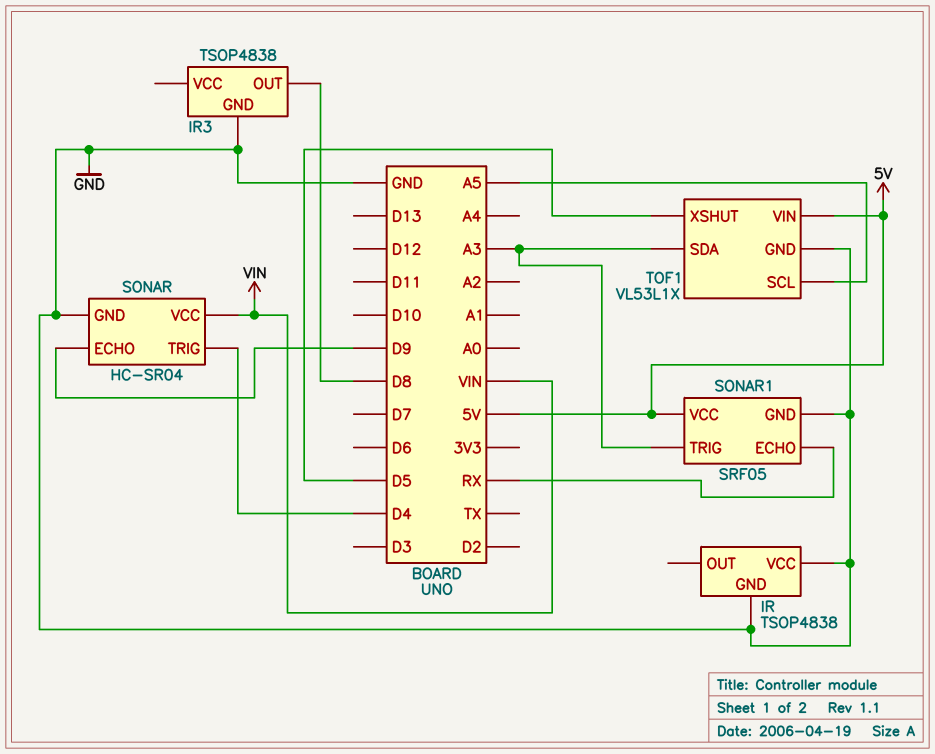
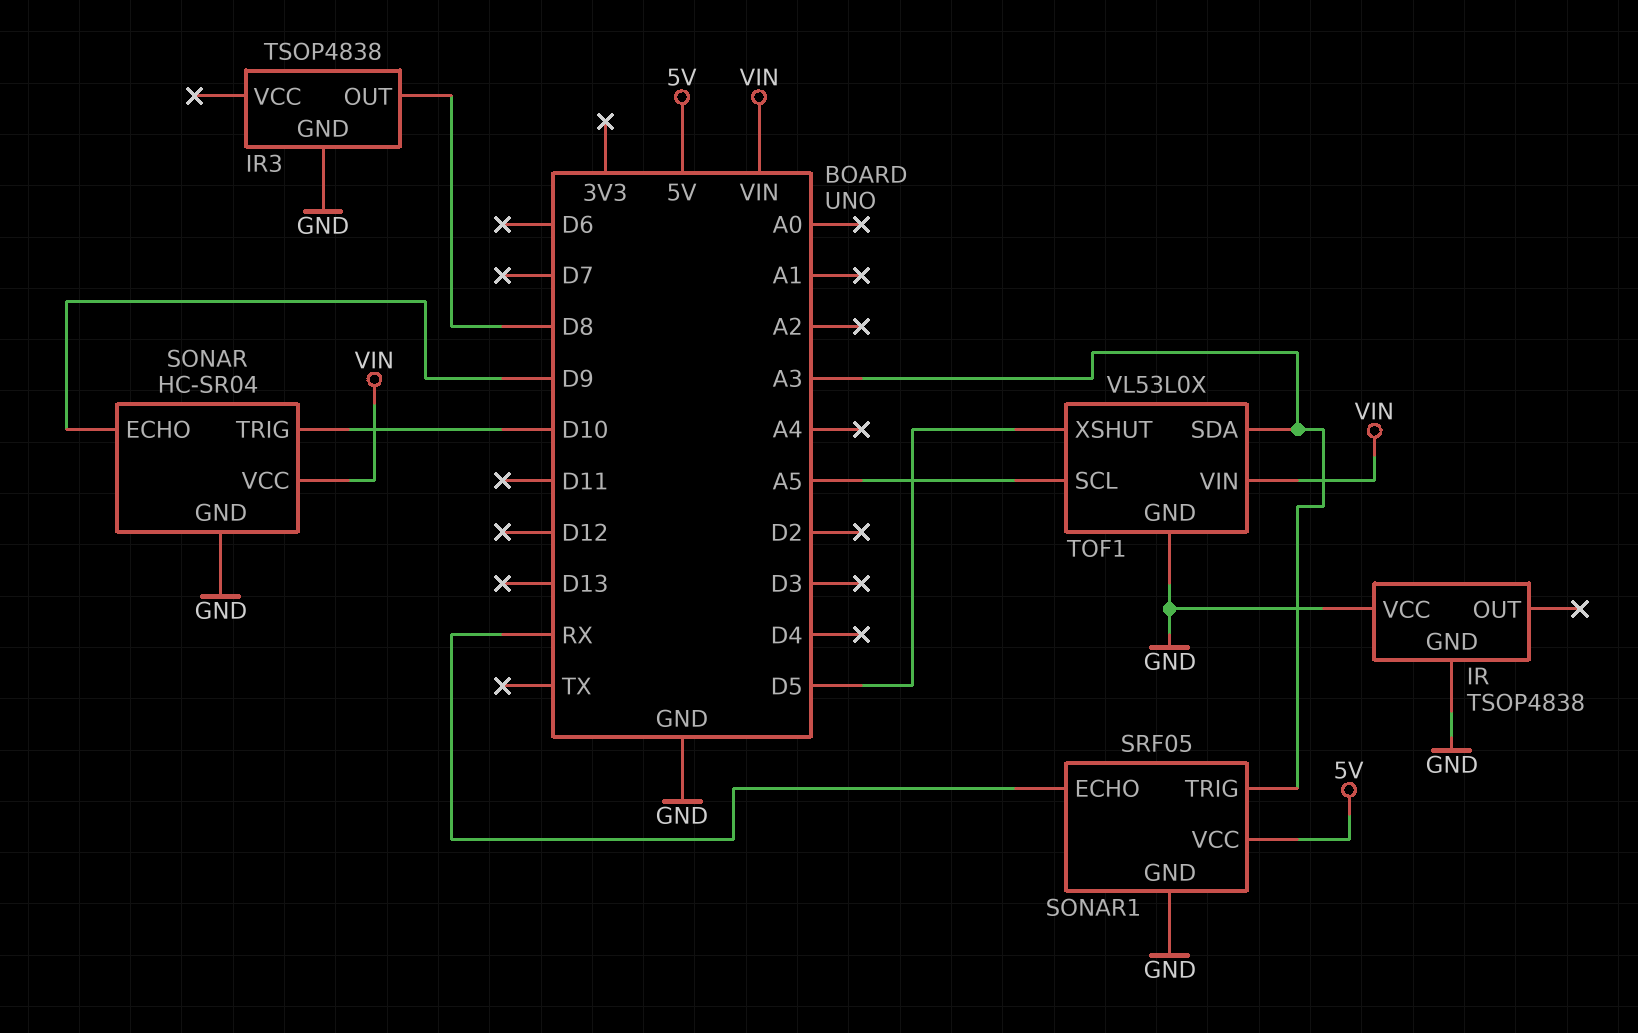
SONAR pin TRIG: D4 -> D10
TOF1: VL53L1X -> VL53L0X
TOF1 pin VIN: 5V -> VIN

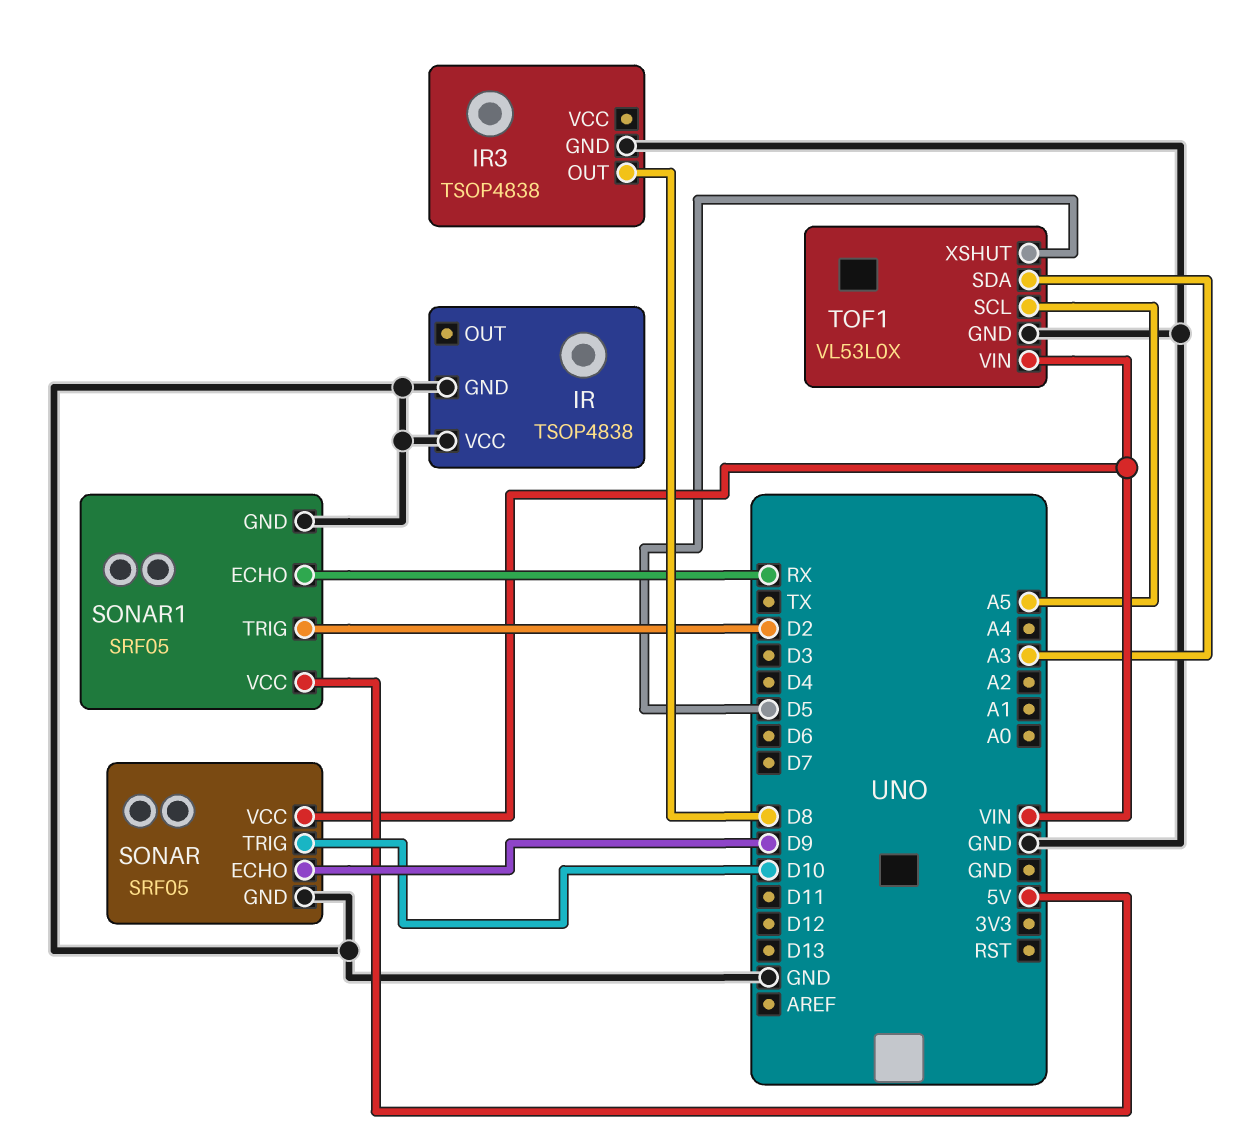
SONAR: HC-SR04 -> SRF05
SONAR1 pin TRIG: A3 -> D2

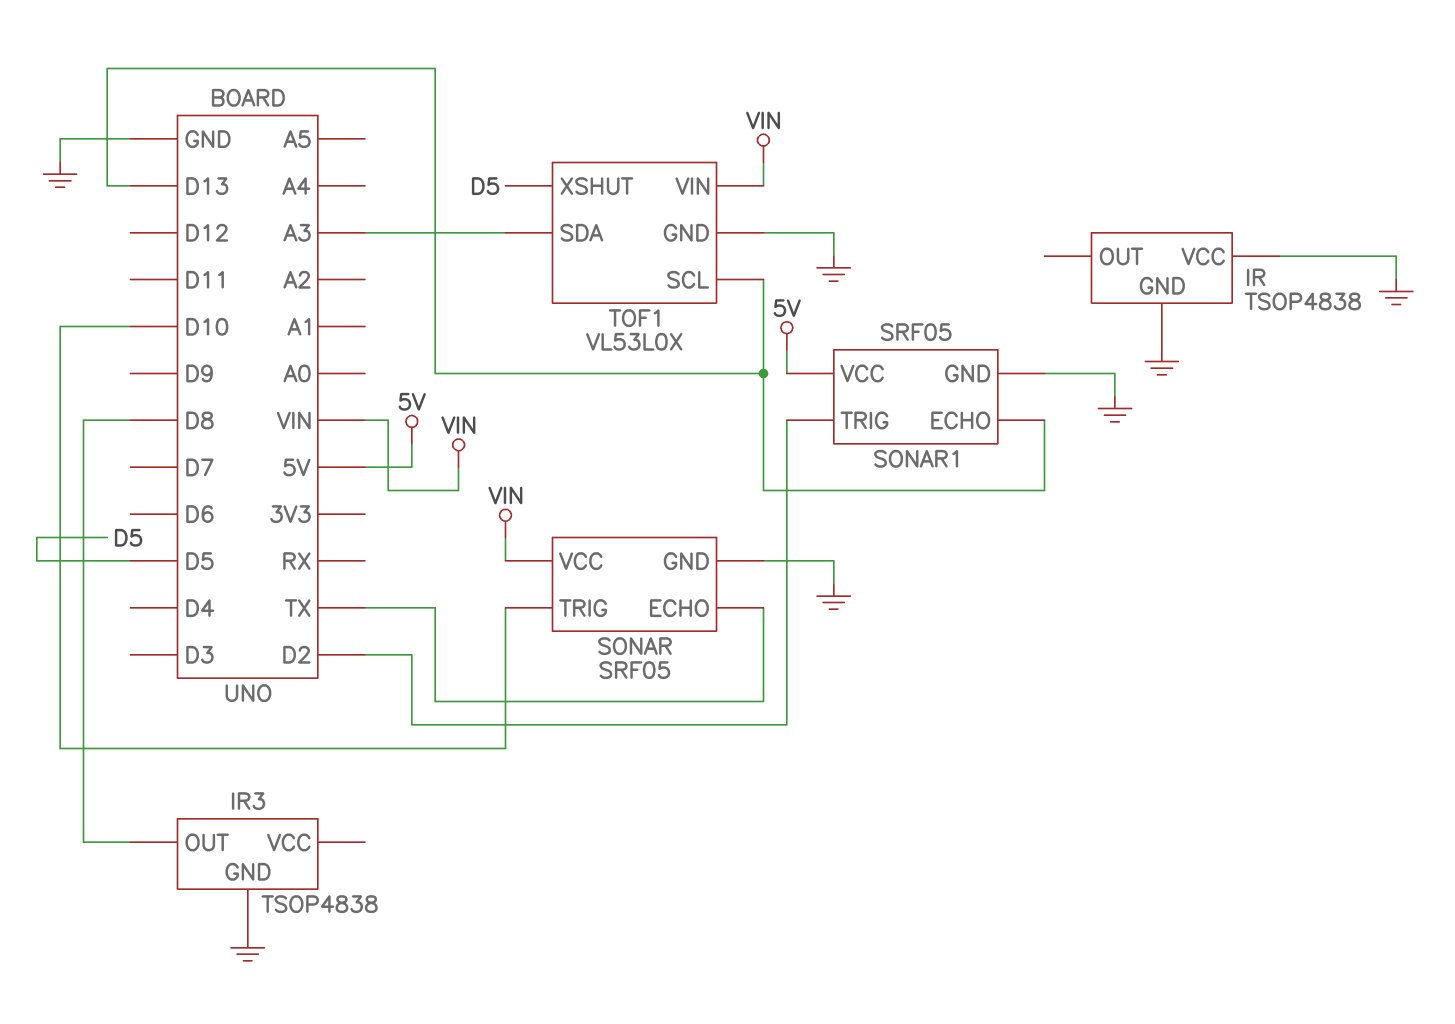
SONAR pin ECHO: D9 -> TX
SONAR1 pin ECHO: RX -> D13
TOF1 pin SCL: A5 -> D13

